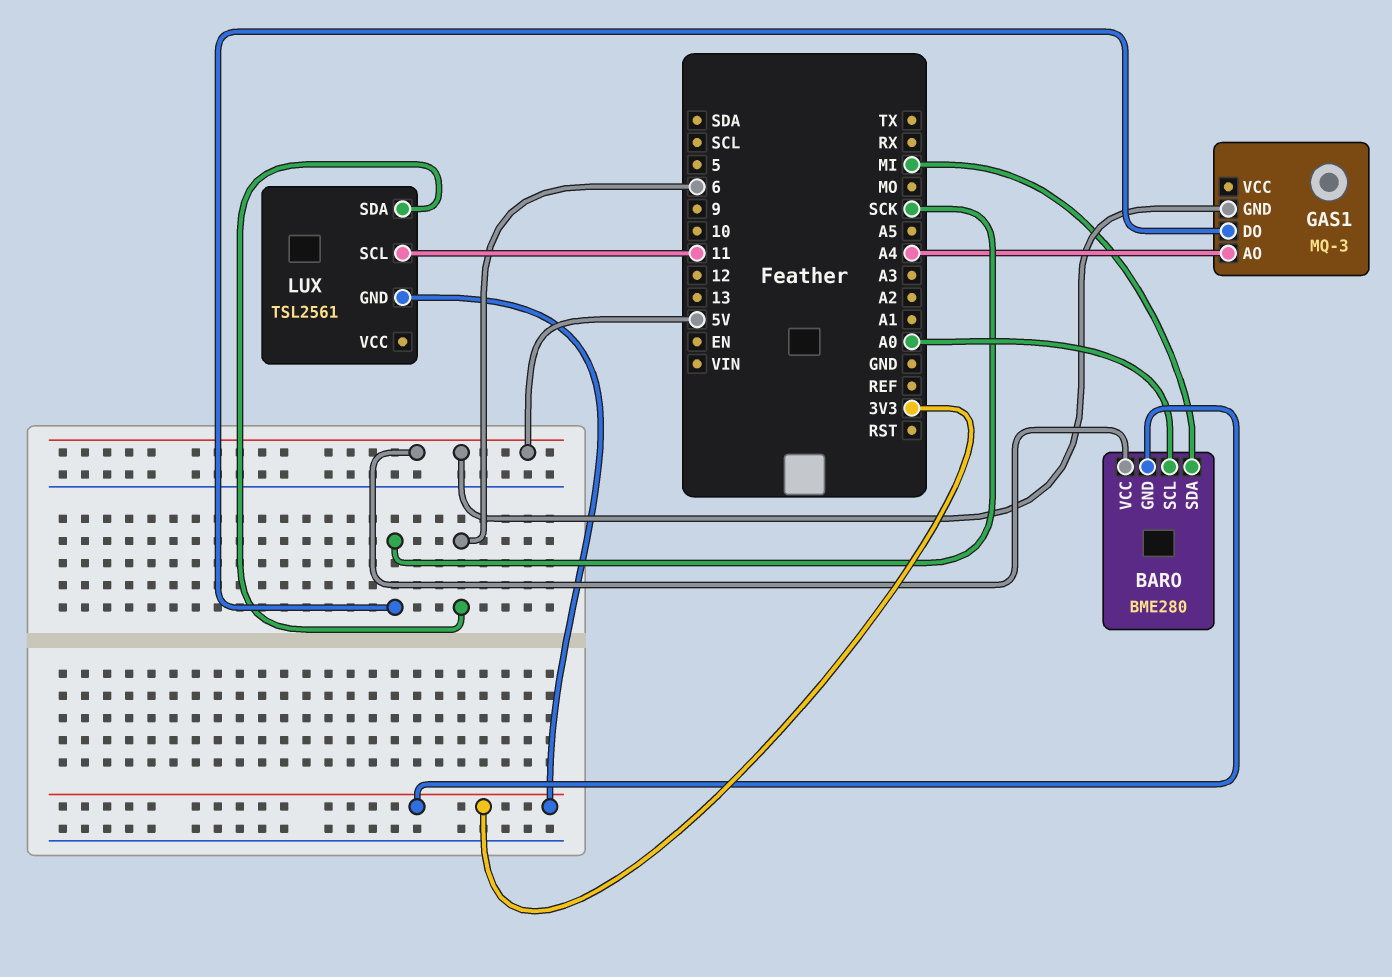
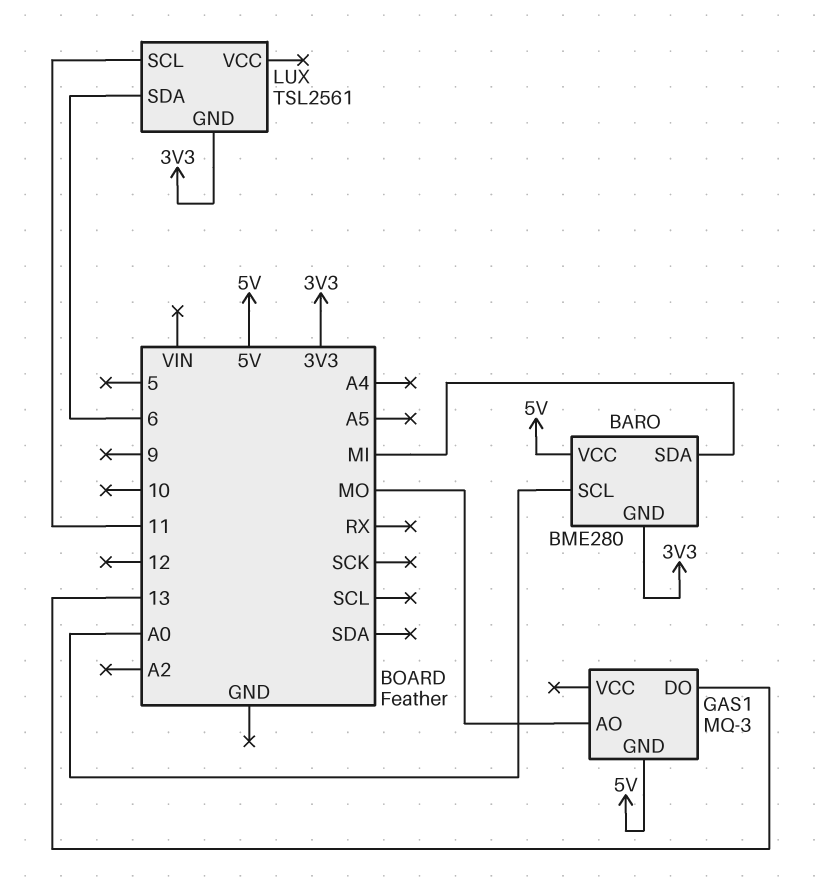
GAS1 pin AO: A4 -> MO
GAS1 pin DO: SCK -> 13

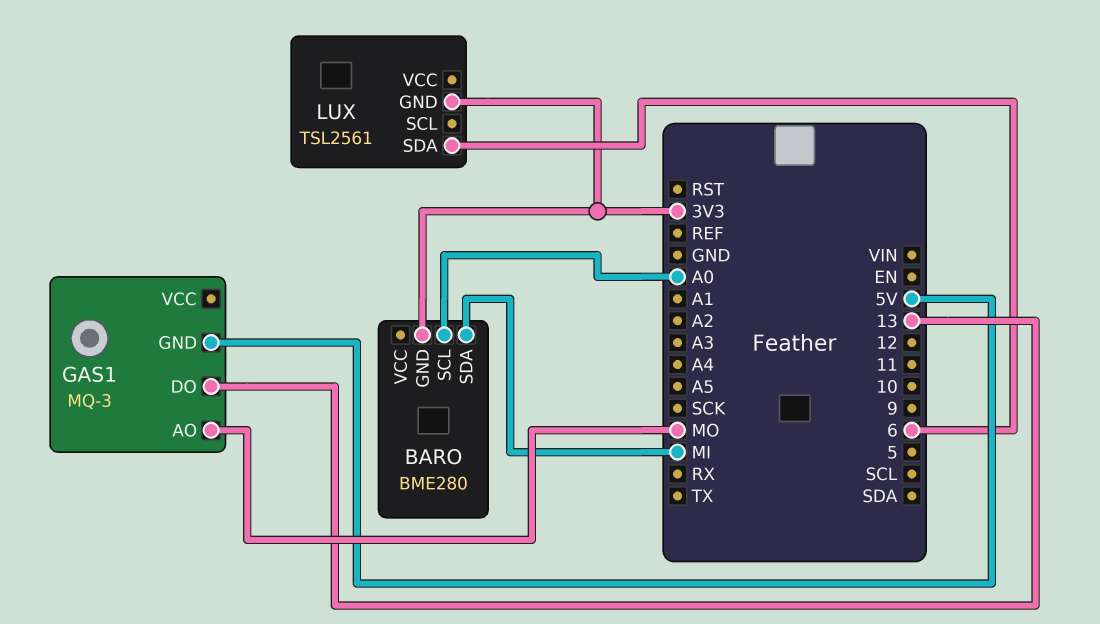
BARO pin VCC: 5V -> none
LUX pin SCL: 11 -> none

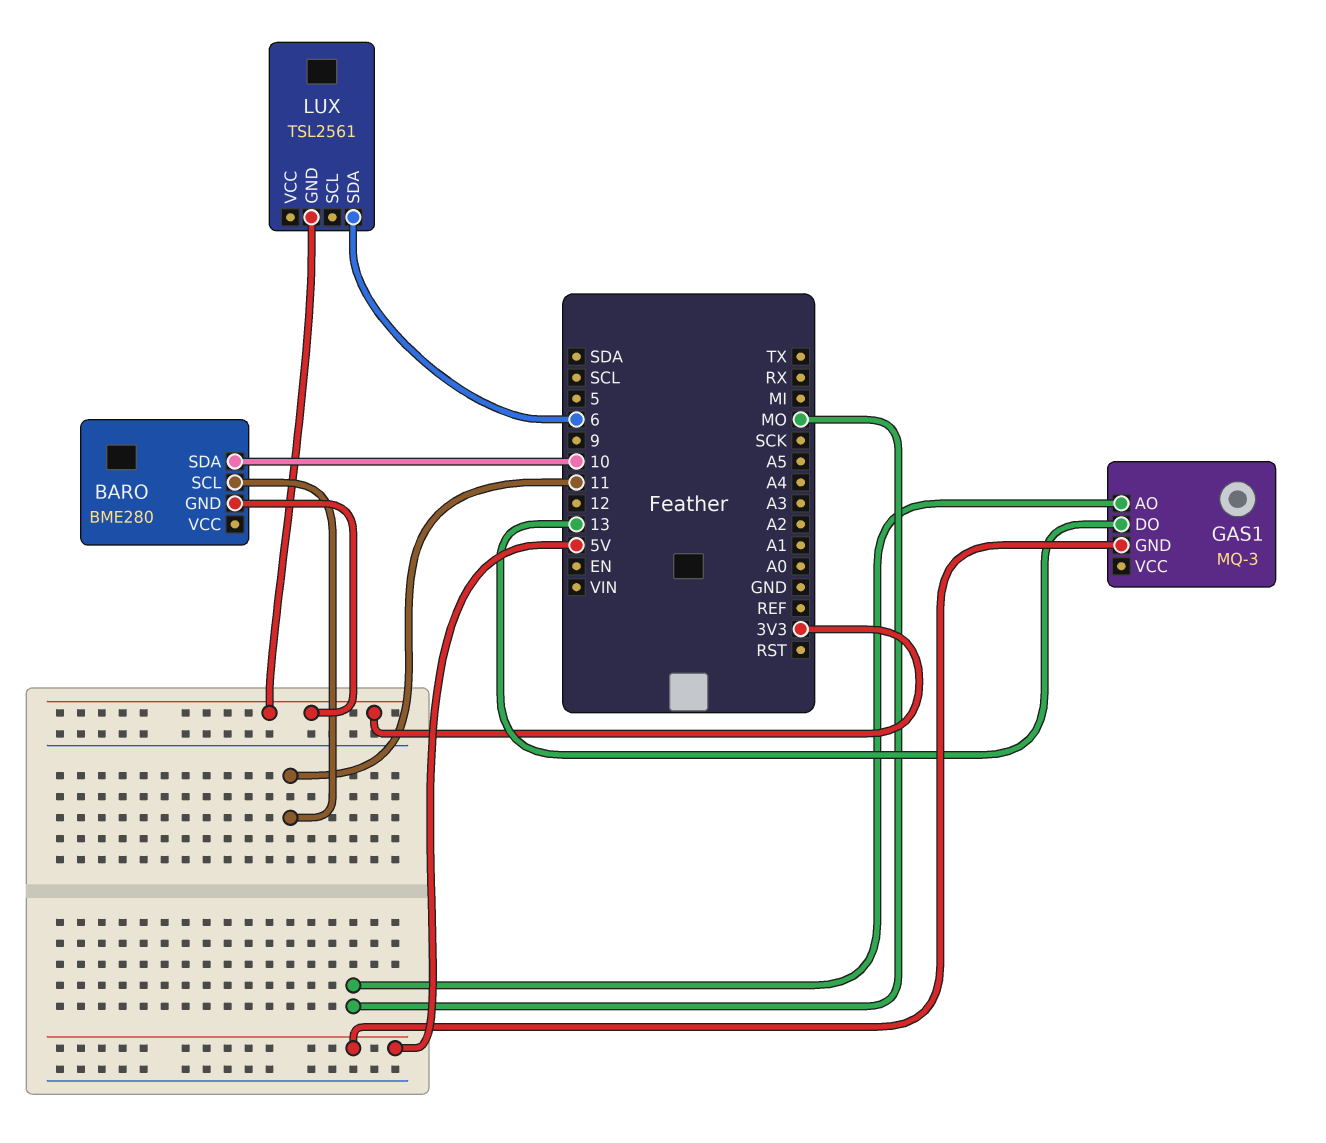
BARO pin SCL: A0 -> 11
BARO pin SDA: MI -> 10

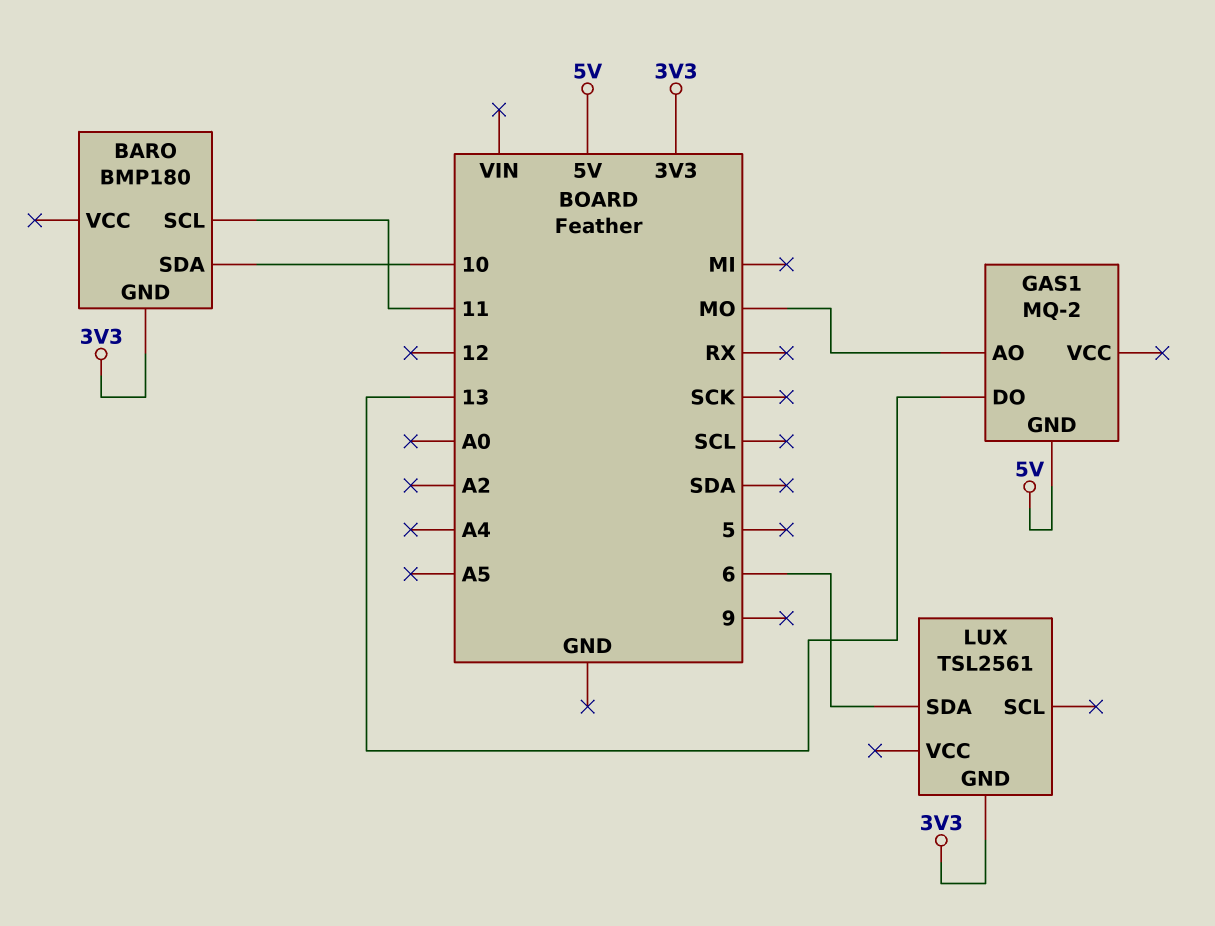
BARO: BME280 -> BMP180
GAS1: MQ-3 -> MQ-2

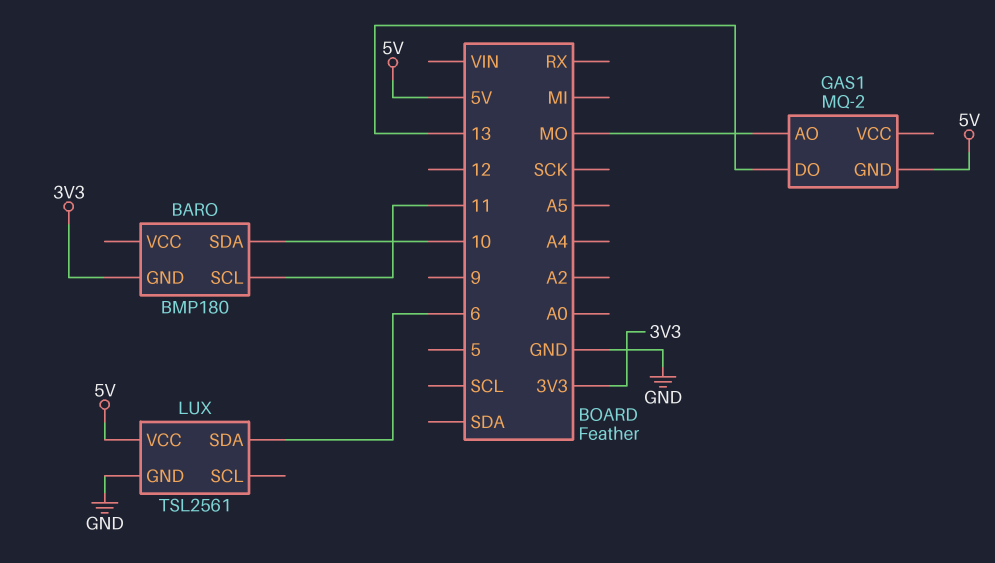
LUX pin GND: 3V3 -> GND
LUX pin VCC: none -> 5V

